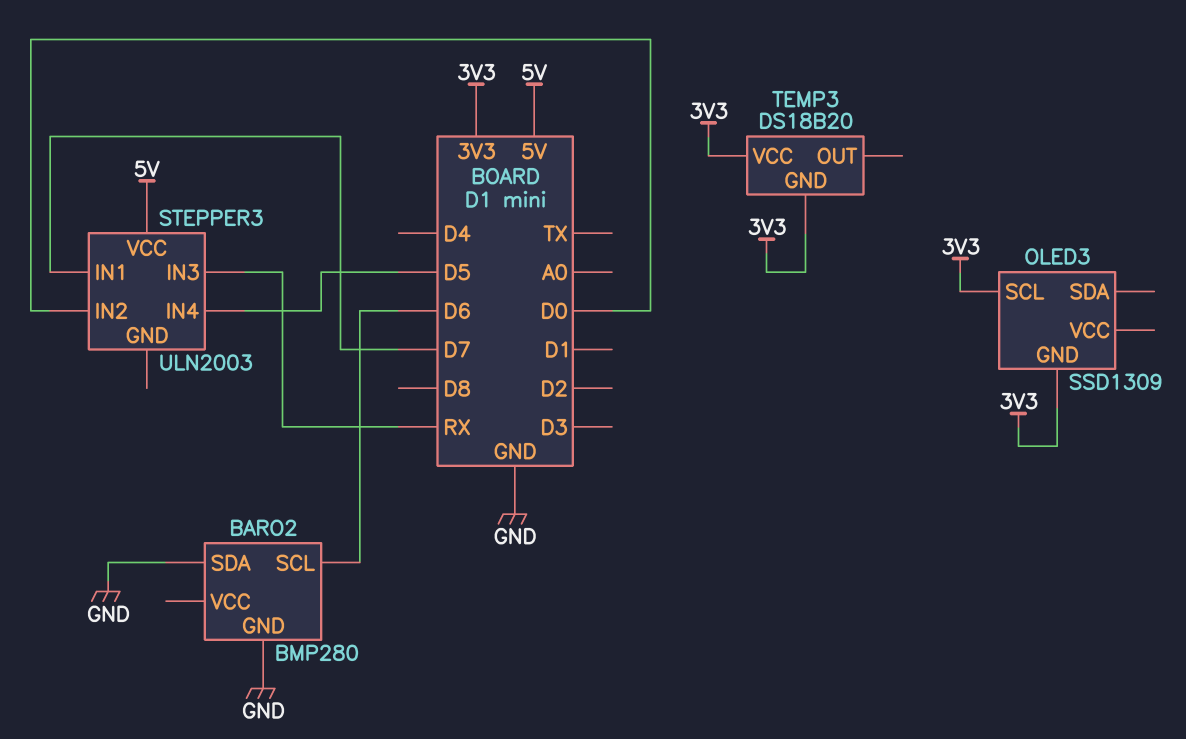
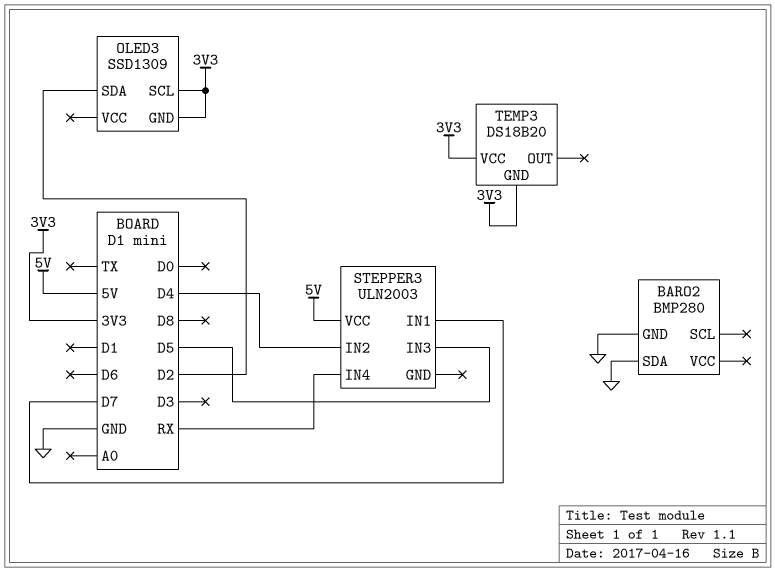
BARO2 pin SCL: D6 -> none
OLED3 pin SDA: none -> D2
STEPPER3 pin IN2: D0 -> D4
STEPPER3 pin IN3: RX -> D5
STEPPER3 pin IN4: D5 -> RX

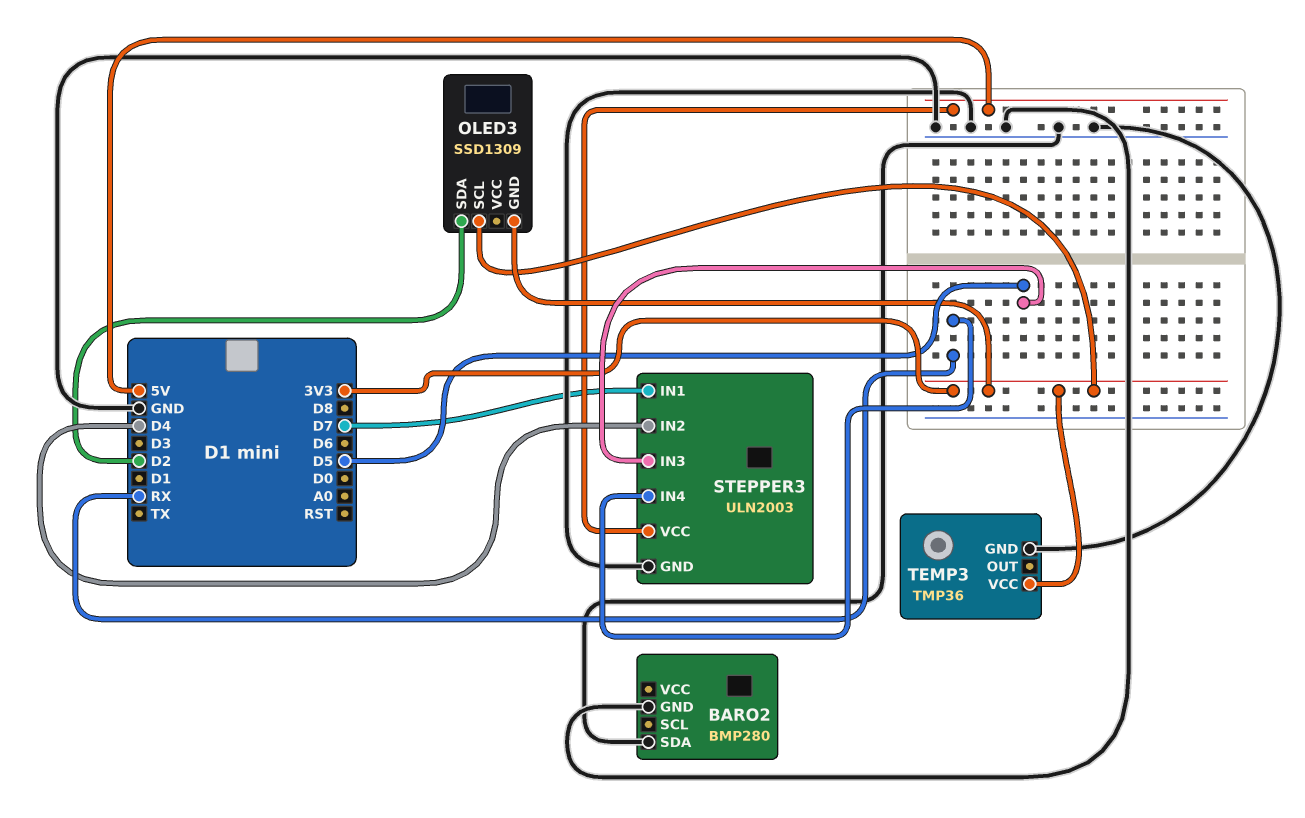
STEPPER3 pin GND: none -> GND
TEMP3: DS18B20 -> TMP36
TEMP3 pin GND: 3V3 -> GND

